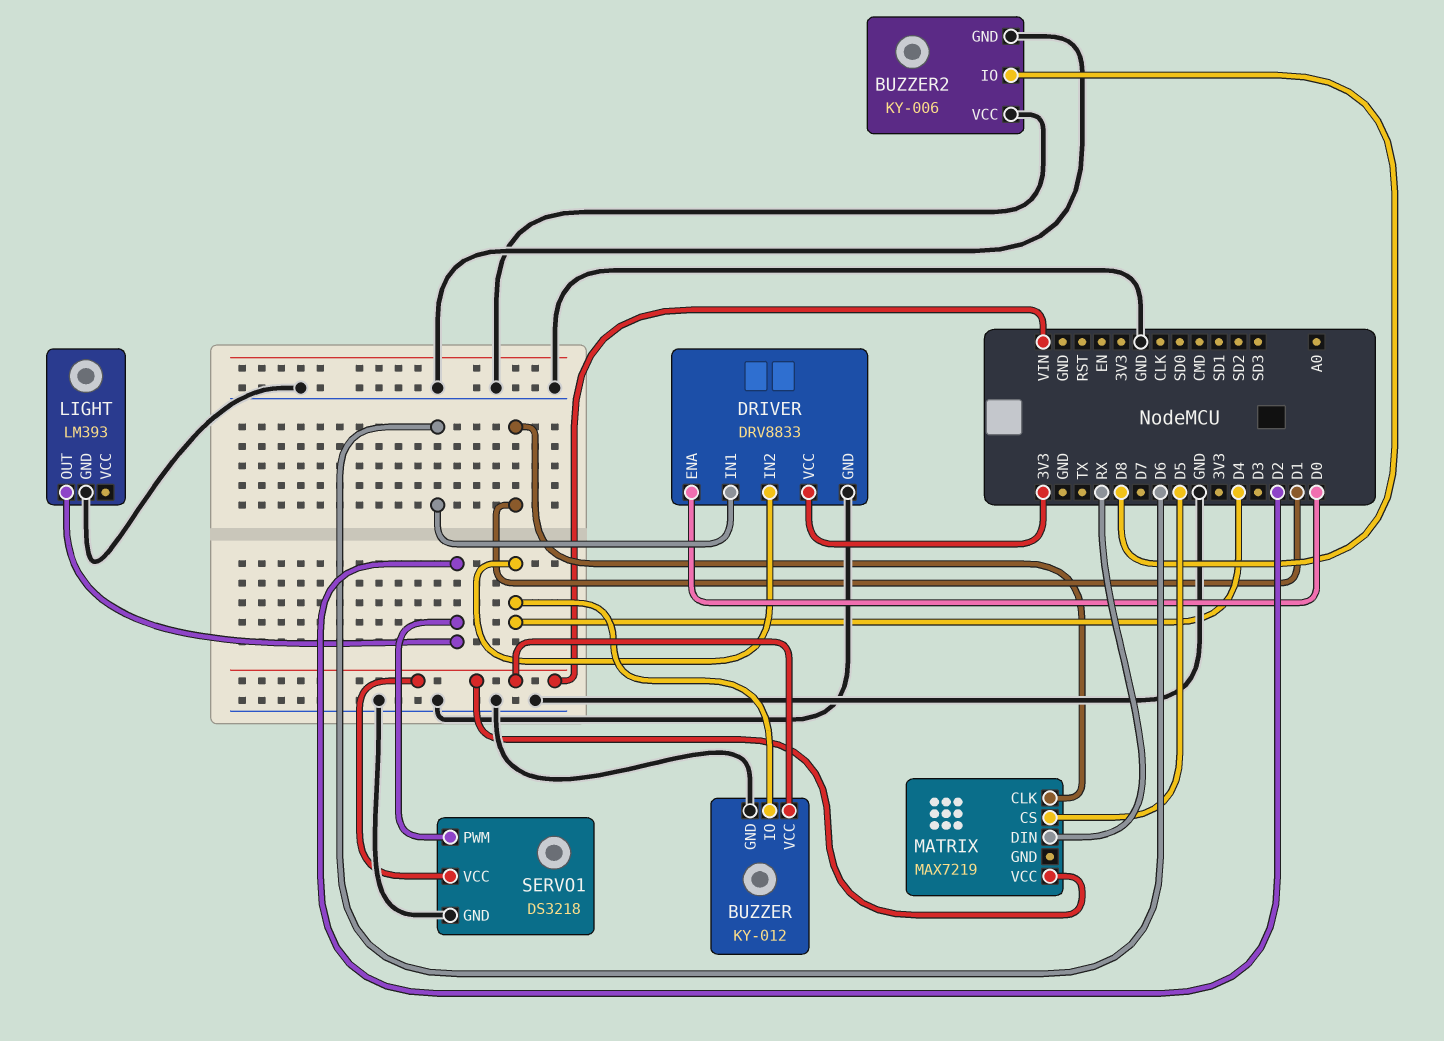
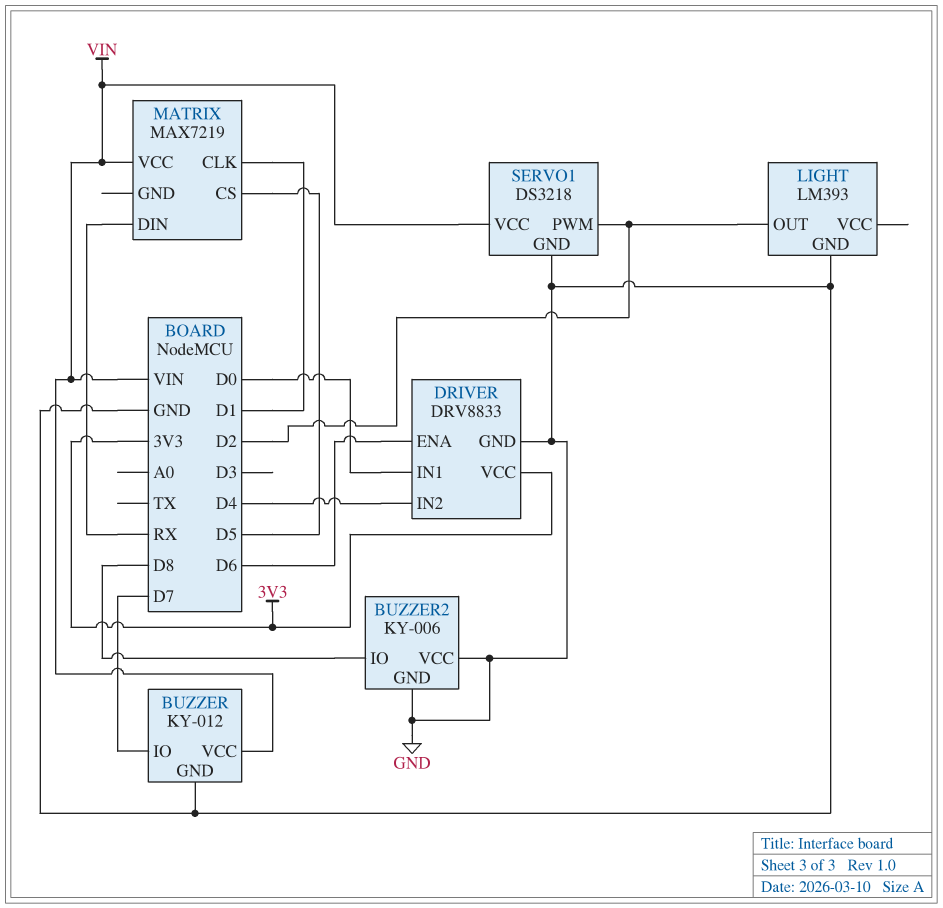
BUZZER pin IO: D4 -> D7
DRIVER pin ENA: D0 -> D6
DRIVER pin IN1: D6 -> D0

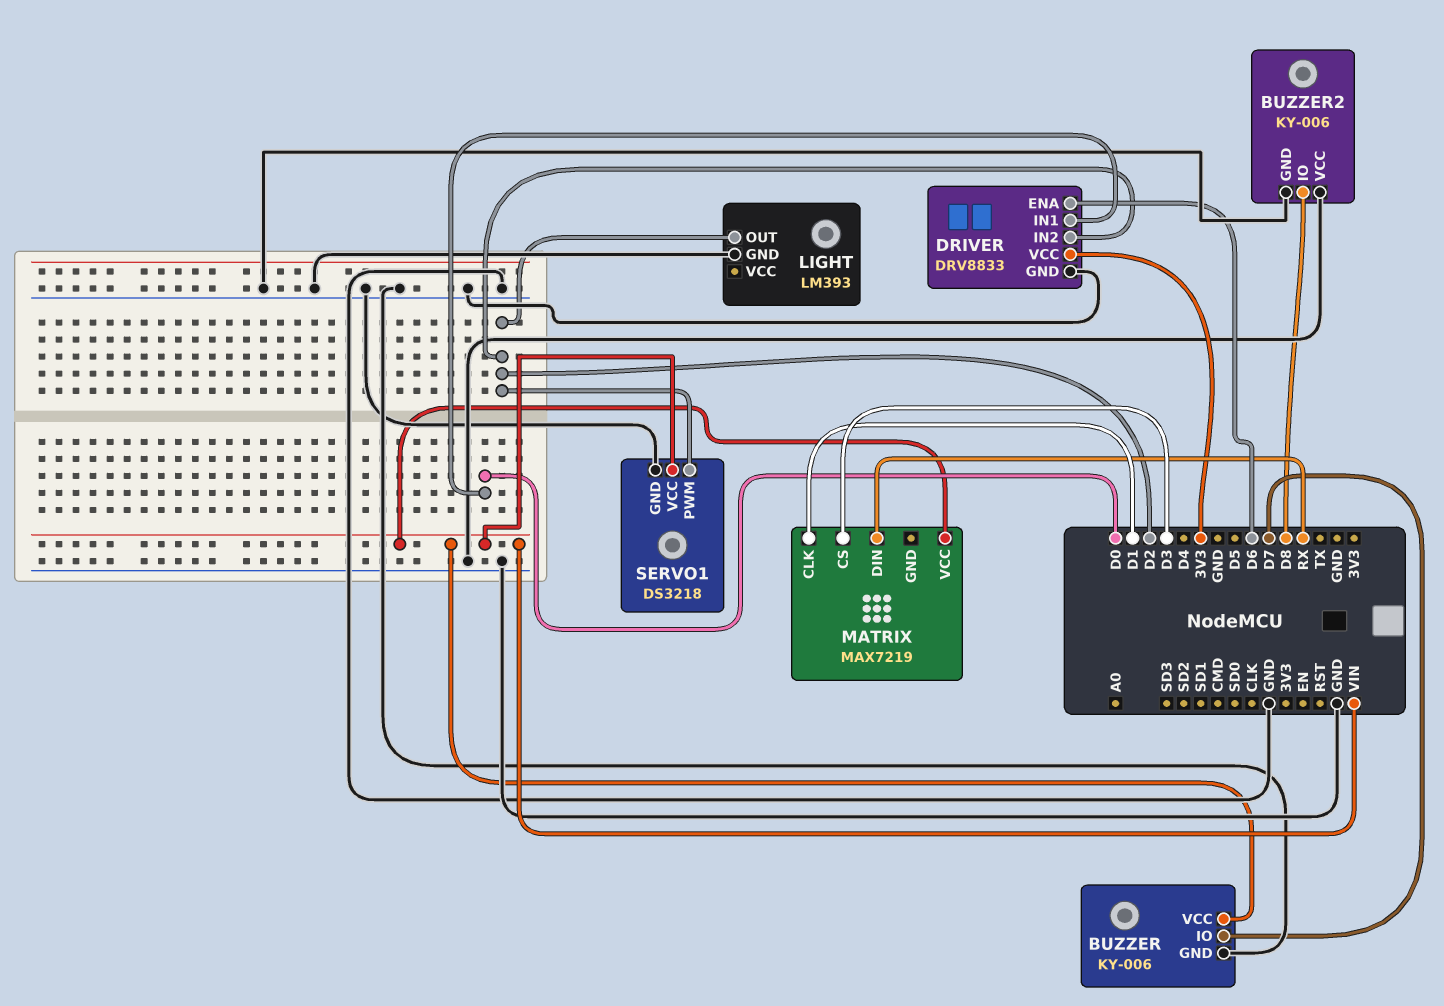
BUZZER: KY-012 -> KY-006
DRIVER pin IN2: D4 -> D2
MATRIX pin CS: D5 -> D3

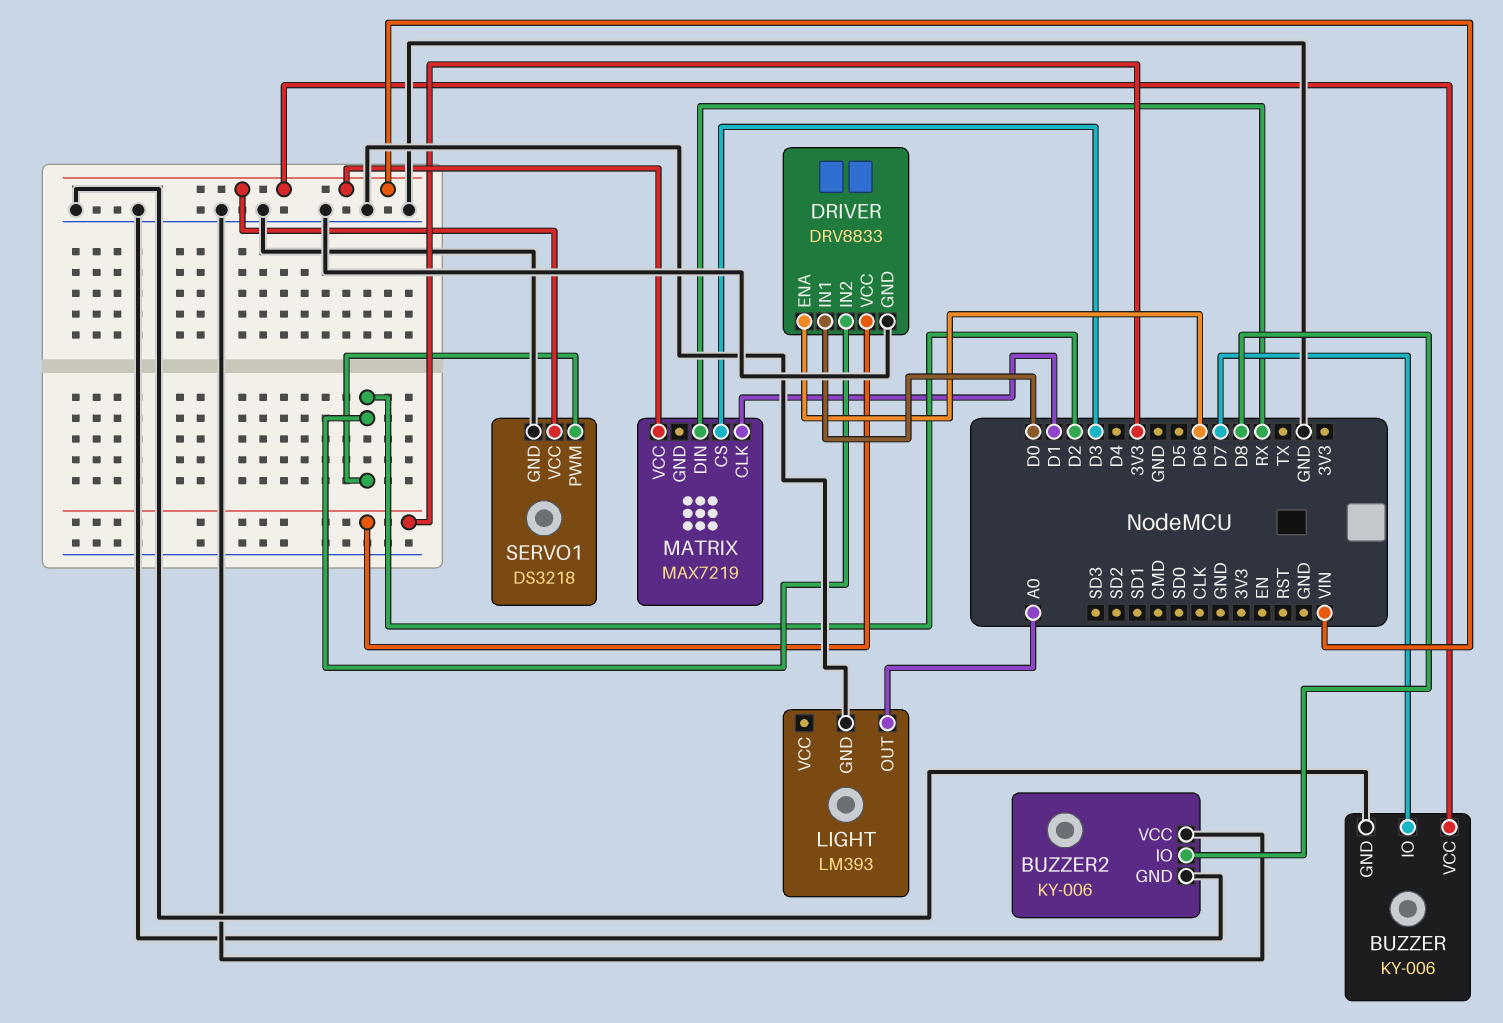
LIGHT pin OUT: D2 -> A0

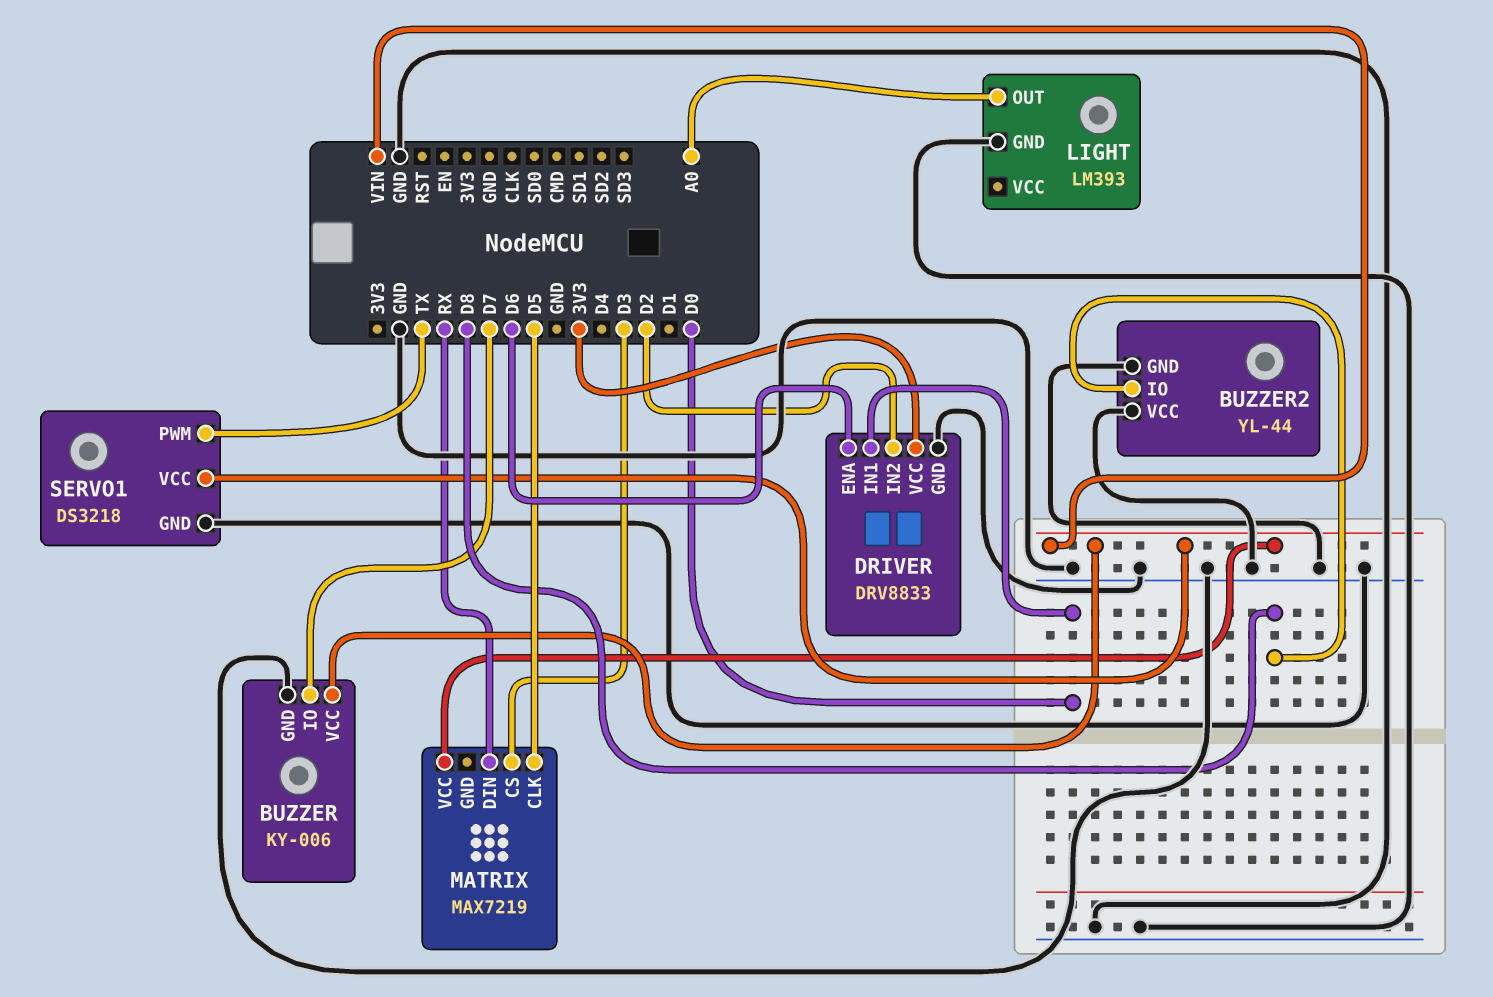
BUZZER2: KY-006 -> YL-44
MATRIX pin CLK: D1 -> D5
SERVO1 pin PWM: D2 -> TX

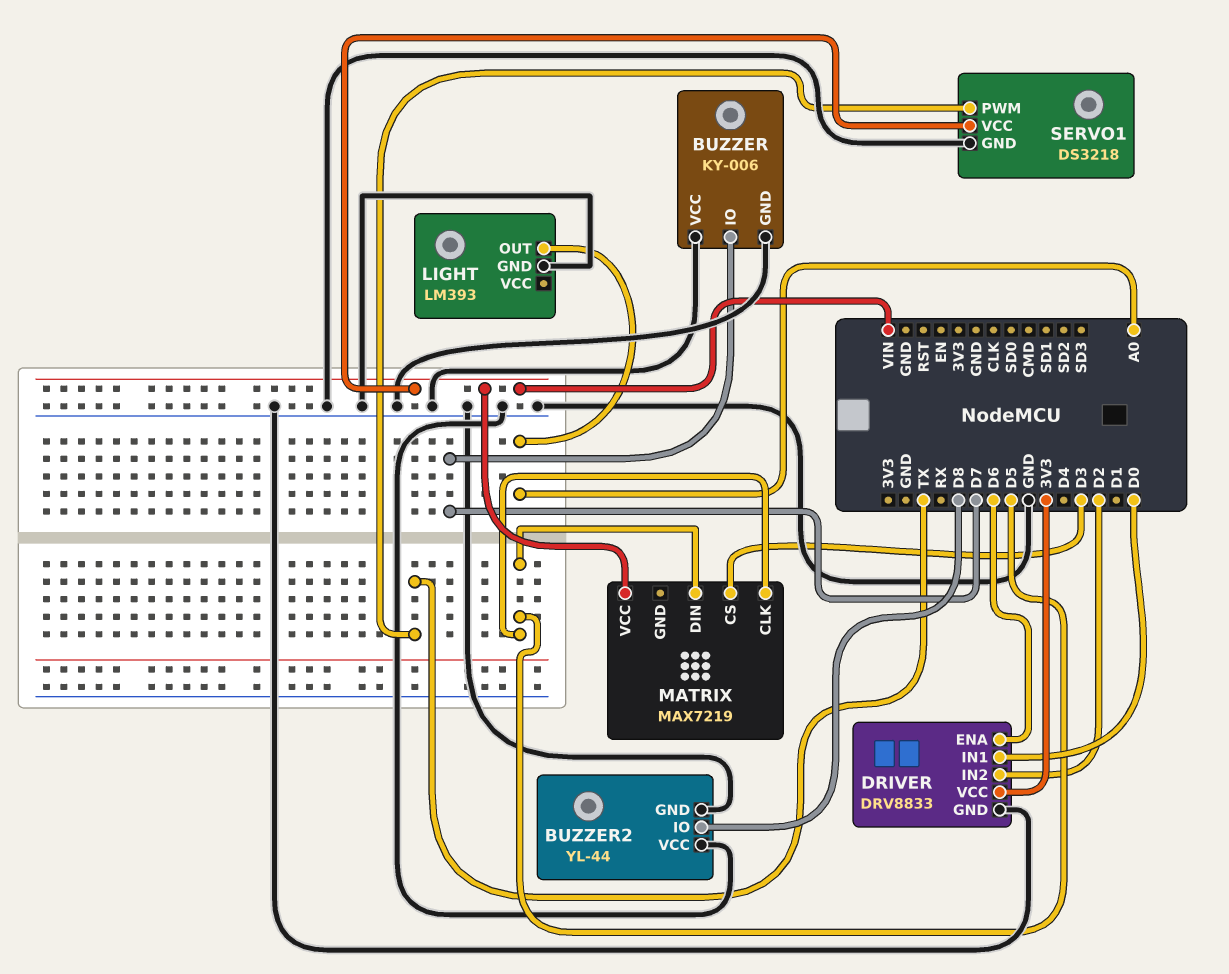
BUZZER pin VCC: VIN -> GND
MATRIX pin DIN: RX -> D5

